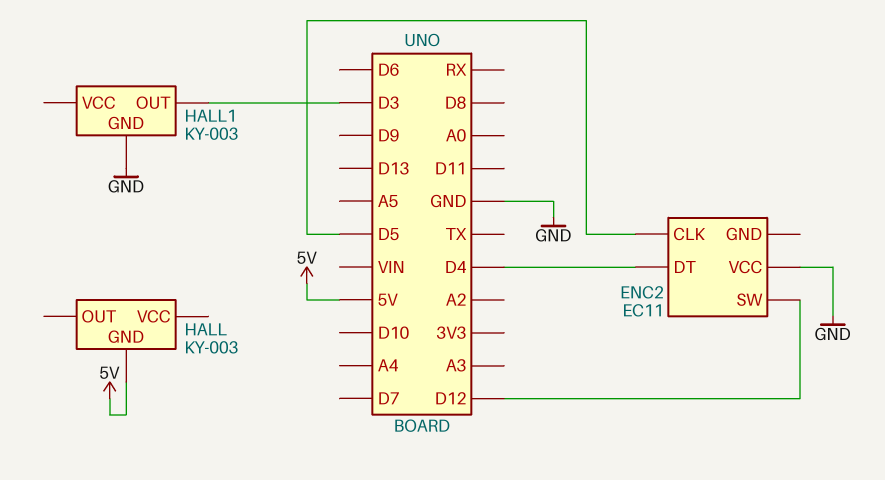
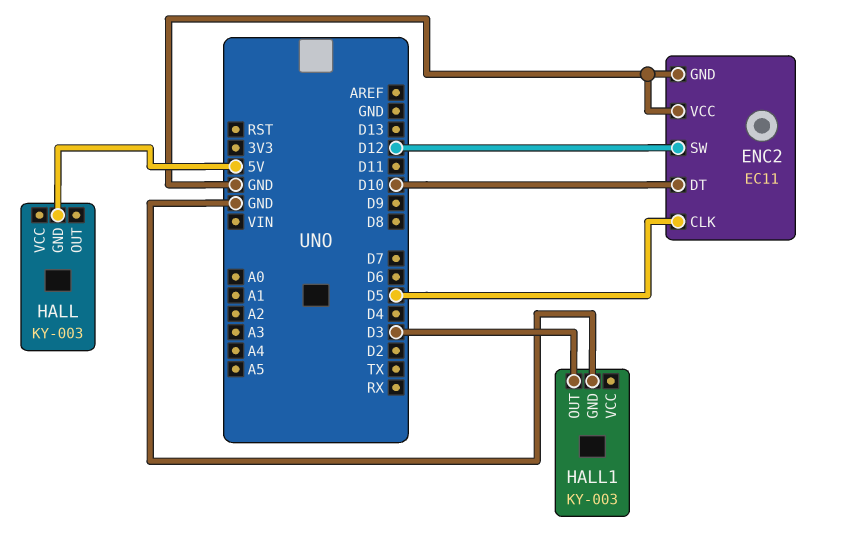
ENC2 pin DT: D4 -> D10
ENC2 pin GND: none -> GND

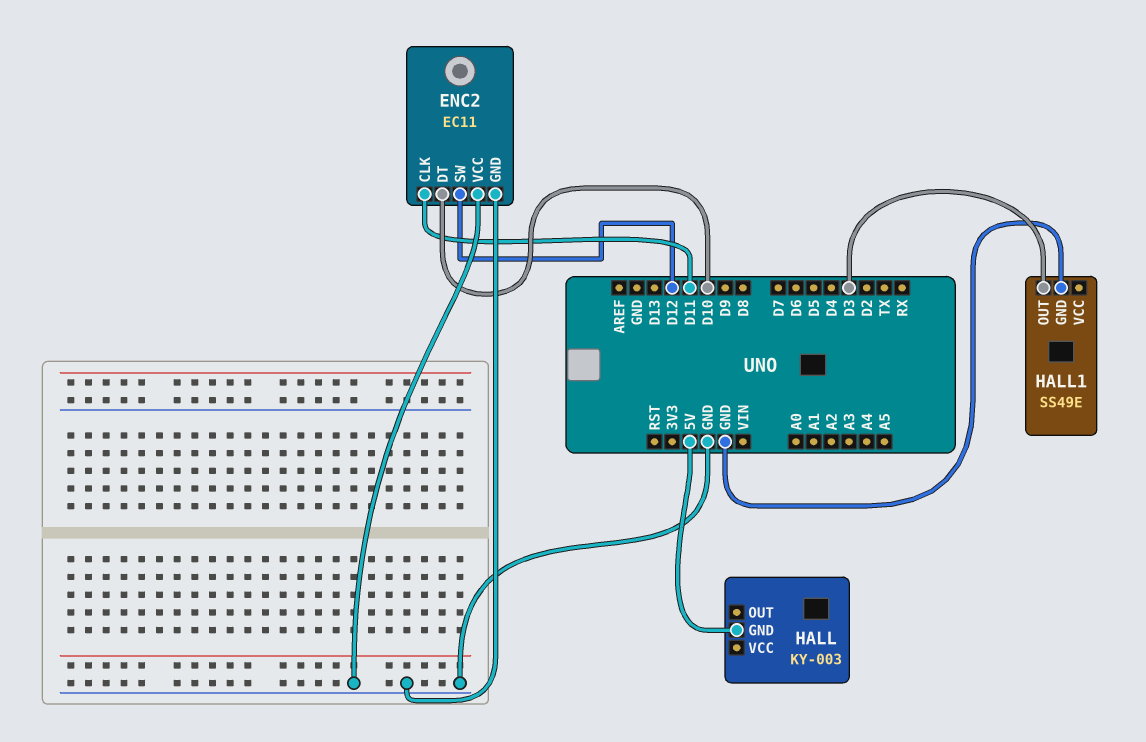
ENC2 pin CLK: D5 -> D11
HALL1: KY-003 -> SS49E

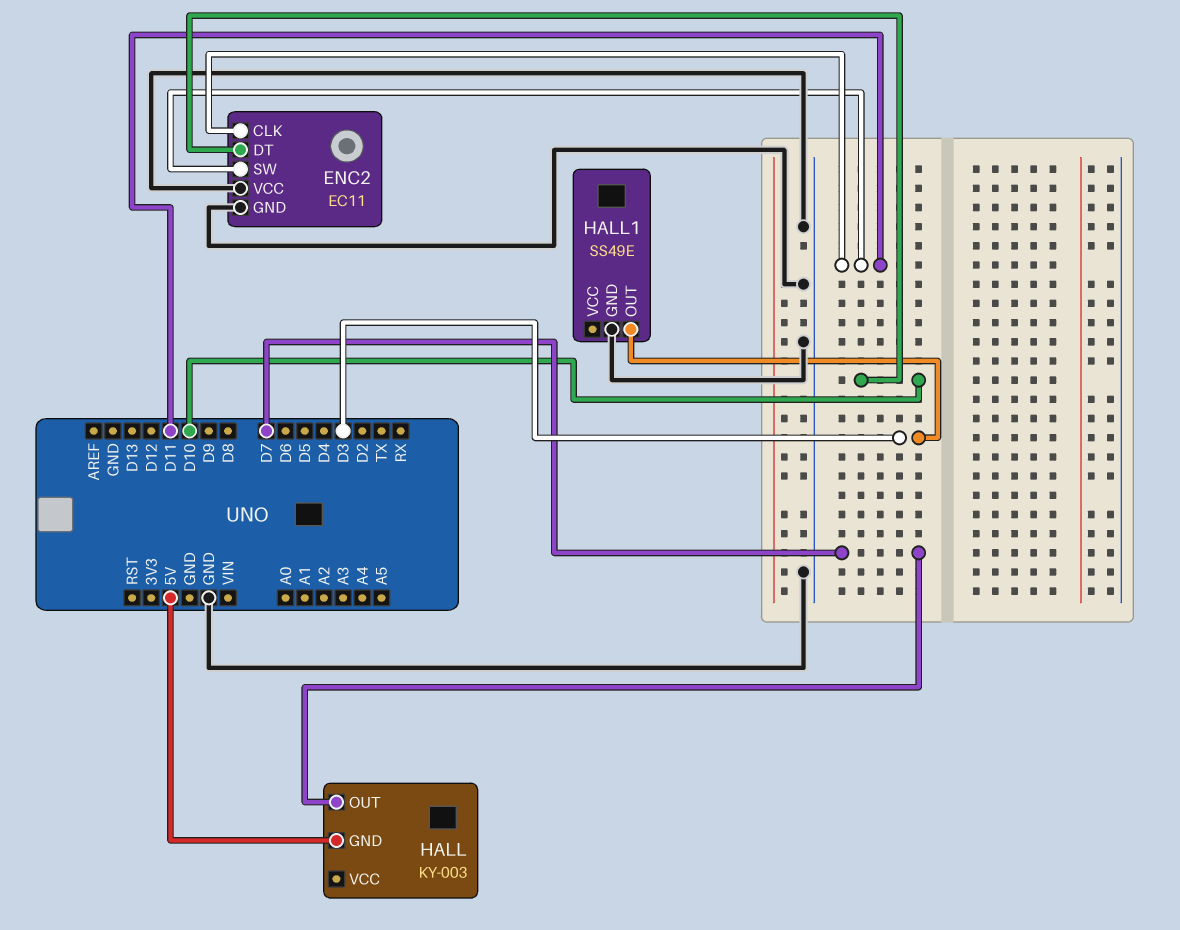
ENC2 pin SW: D12 -> D11
HALL pin OUT: none -> D7

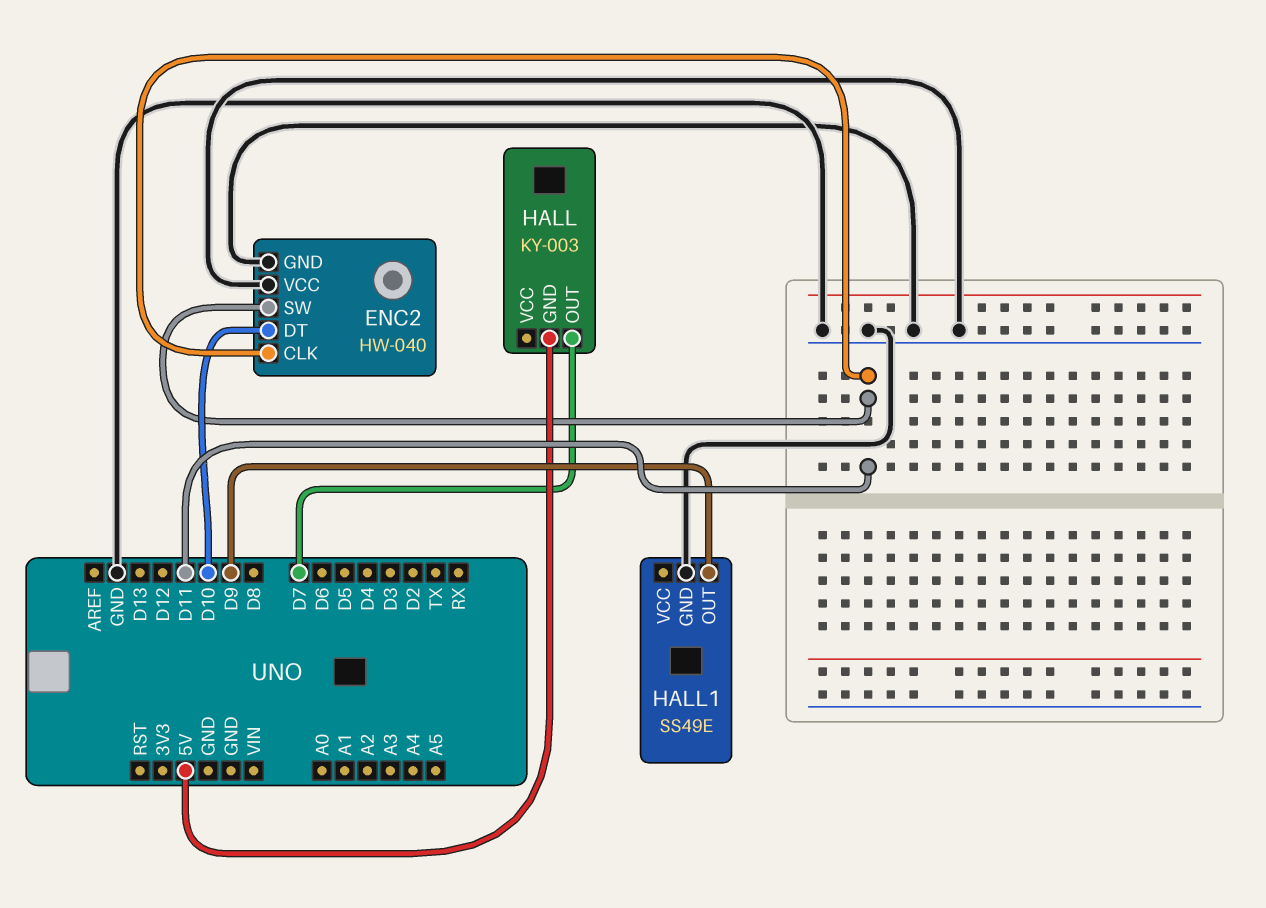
ENC2: EC11 -> HW-040
HALL1 pin OUT: D3 -> D9

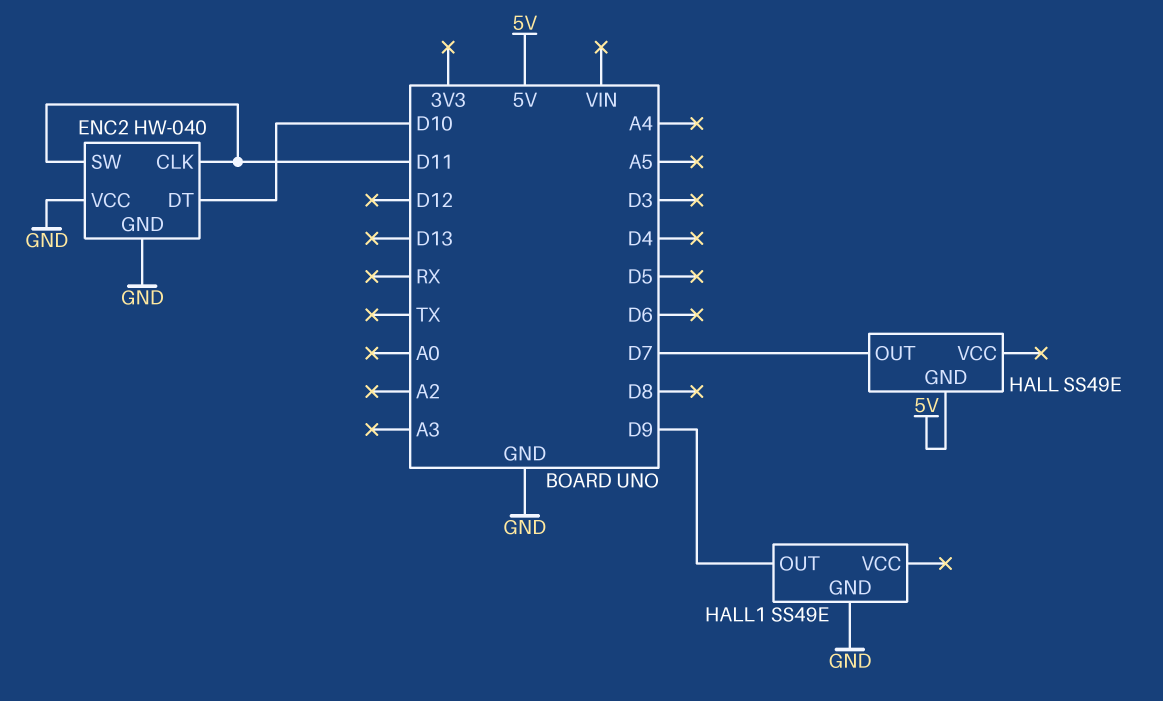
HALL: KY-003 -> SS49E

